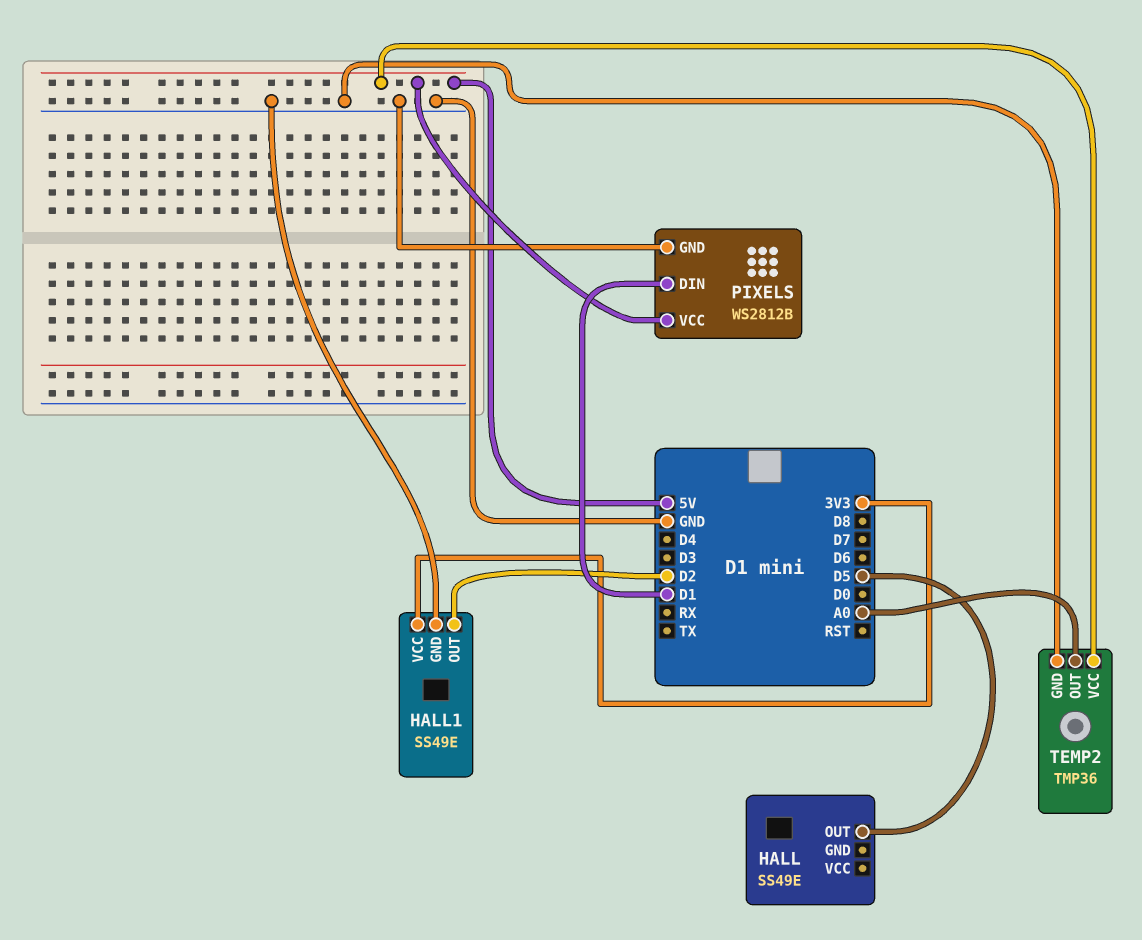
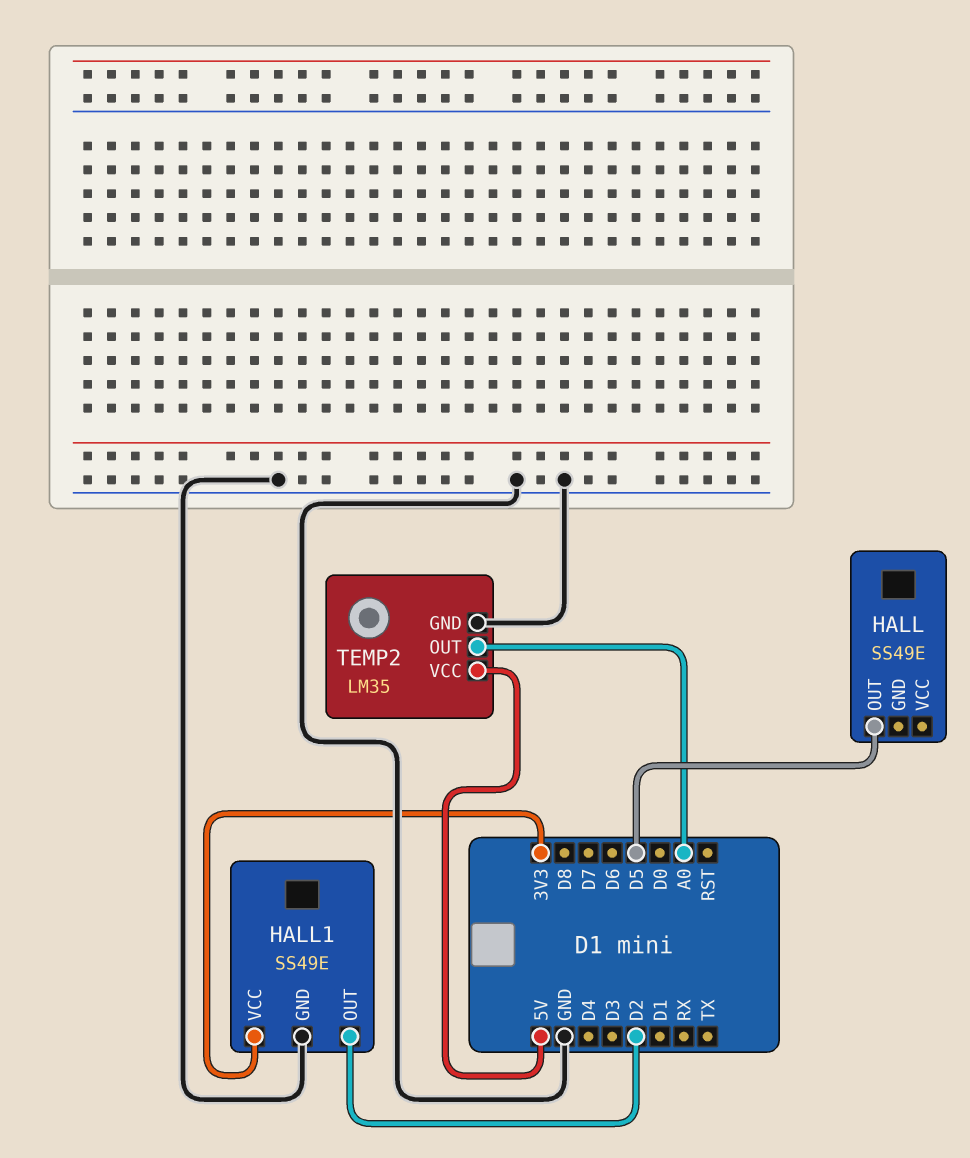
PIXELS: WS2812B -> none
PIXELS pin DIN: D1 -> none
PIXELS pin GND: GND -> none
PIXELS pin VCC: 5V -> none
TEMP2: TMP36 -> LM35

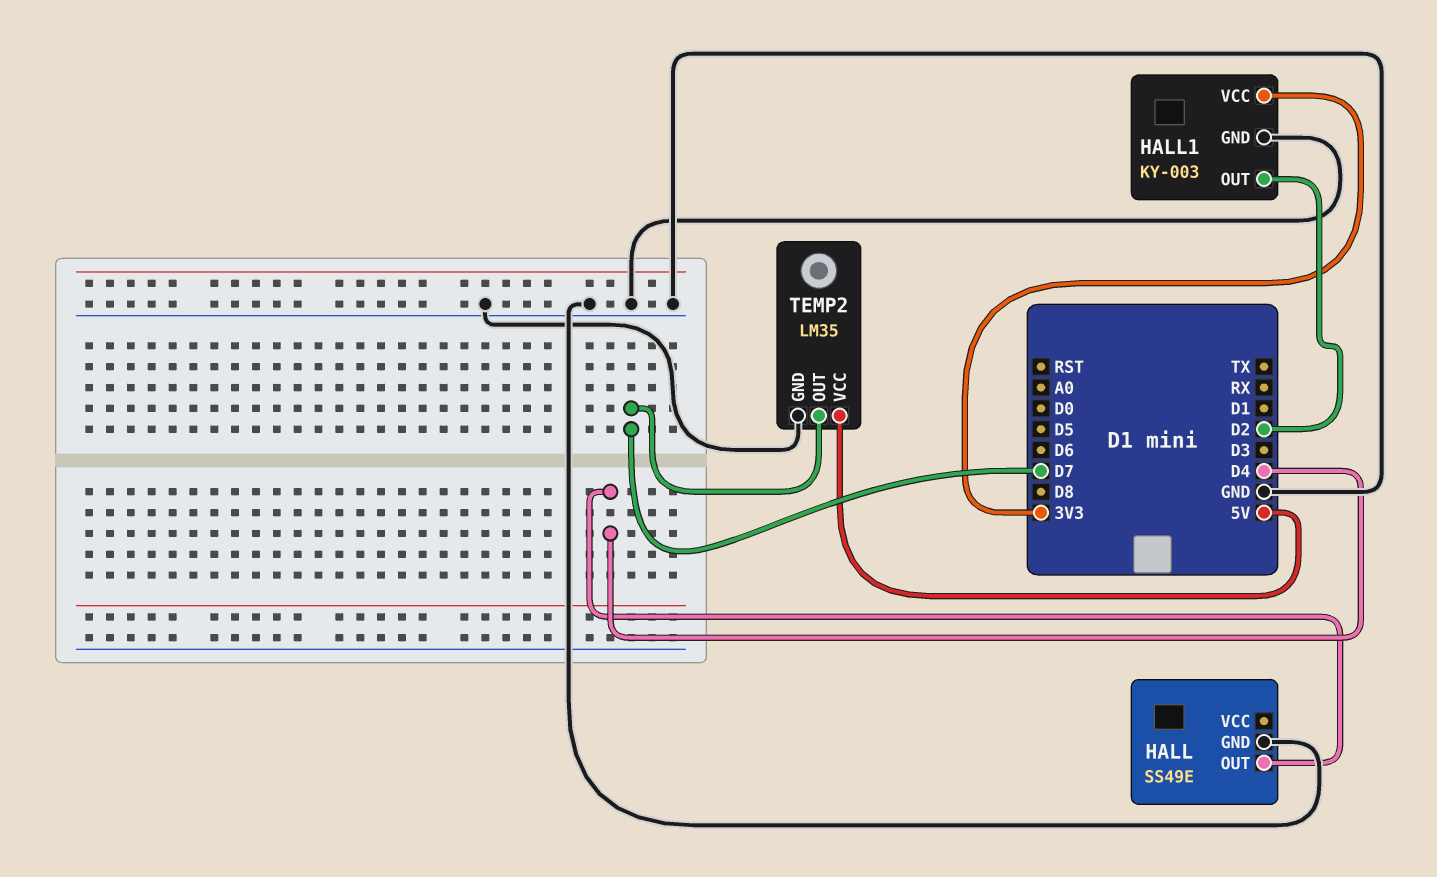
HALL pin GND: none -> GND
HALL pin OUT: D5 -> D4
HALL1: SS49E -> KY-003
TEMP2 pin OUT: A0 -> D7

